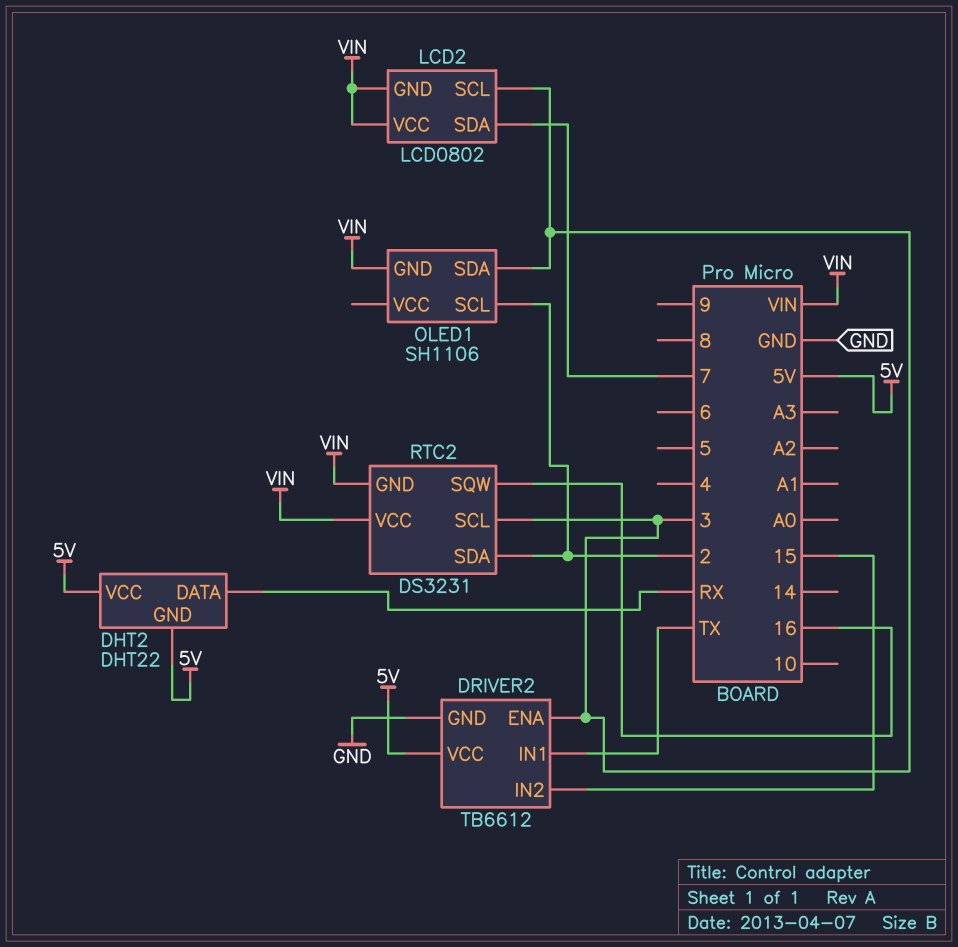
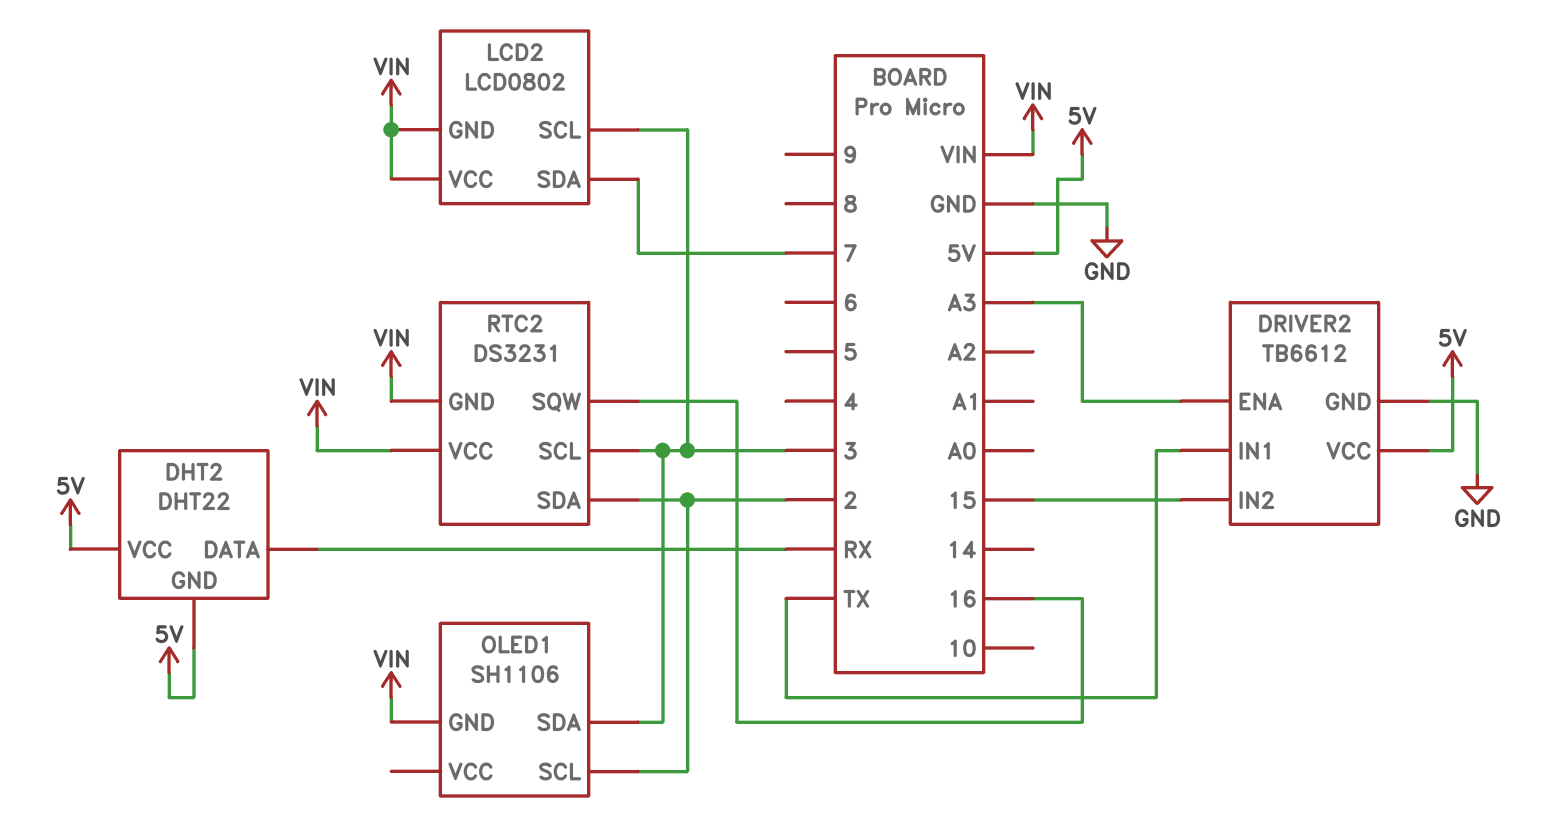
DRIVER2 pin ENA: 3 -> A3

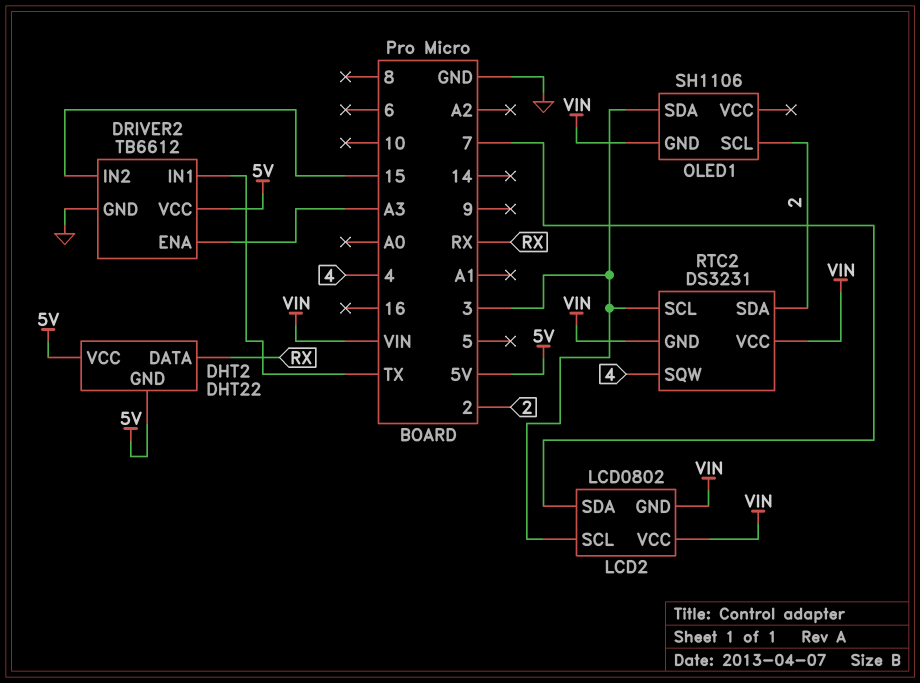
RTC2 pin SQW: 16 -> 4

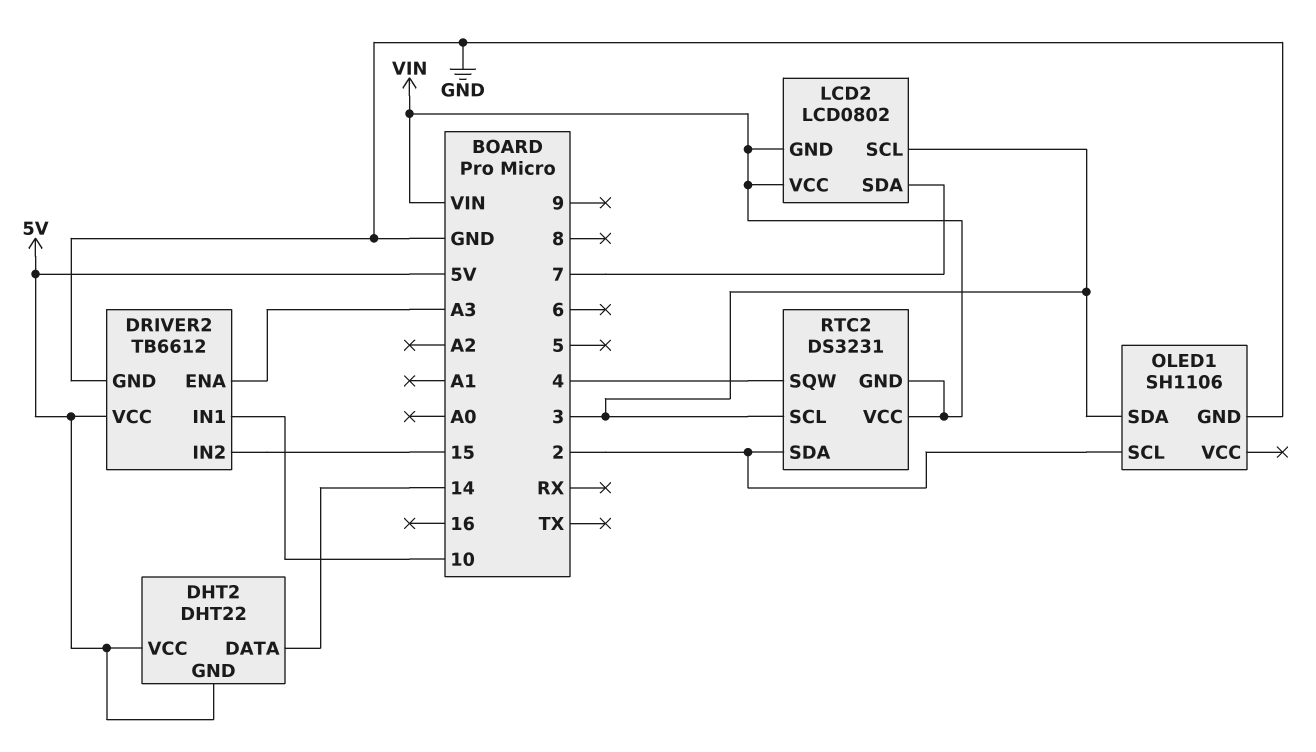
DHT2 pin DATA: RX -> 14
DRIVER2 pin IN1: TX -> 10
OLED1 pin GND: VIN -> GND

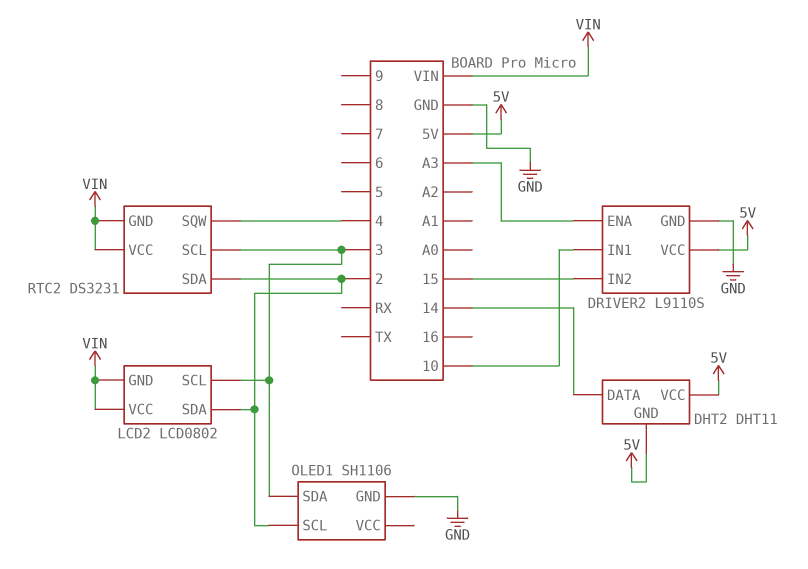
DHT2: DHT22 -> DHT11
DRIVER2: TB6612 -> L9110S
LCD2 pin SDA: 7 -> 2

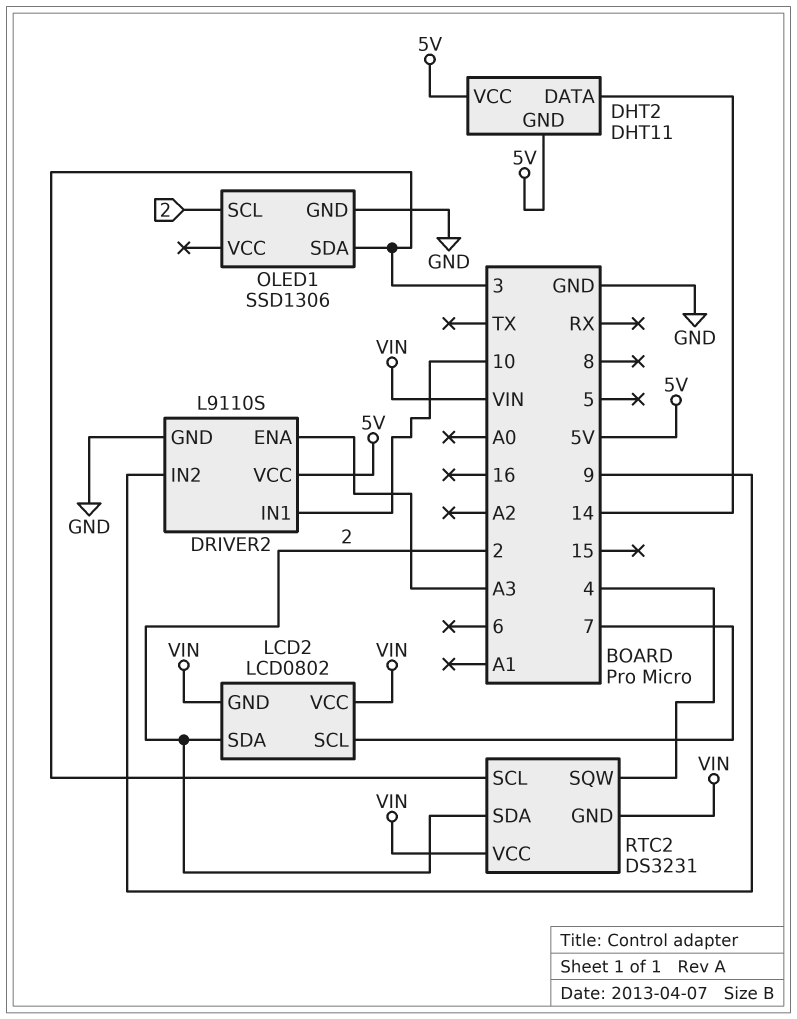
DRIVER2 pin IN2: 15 -> 9
LCD2 pin SCL: 3 -> 7
OLED1: SH1106 -> SSD1306

